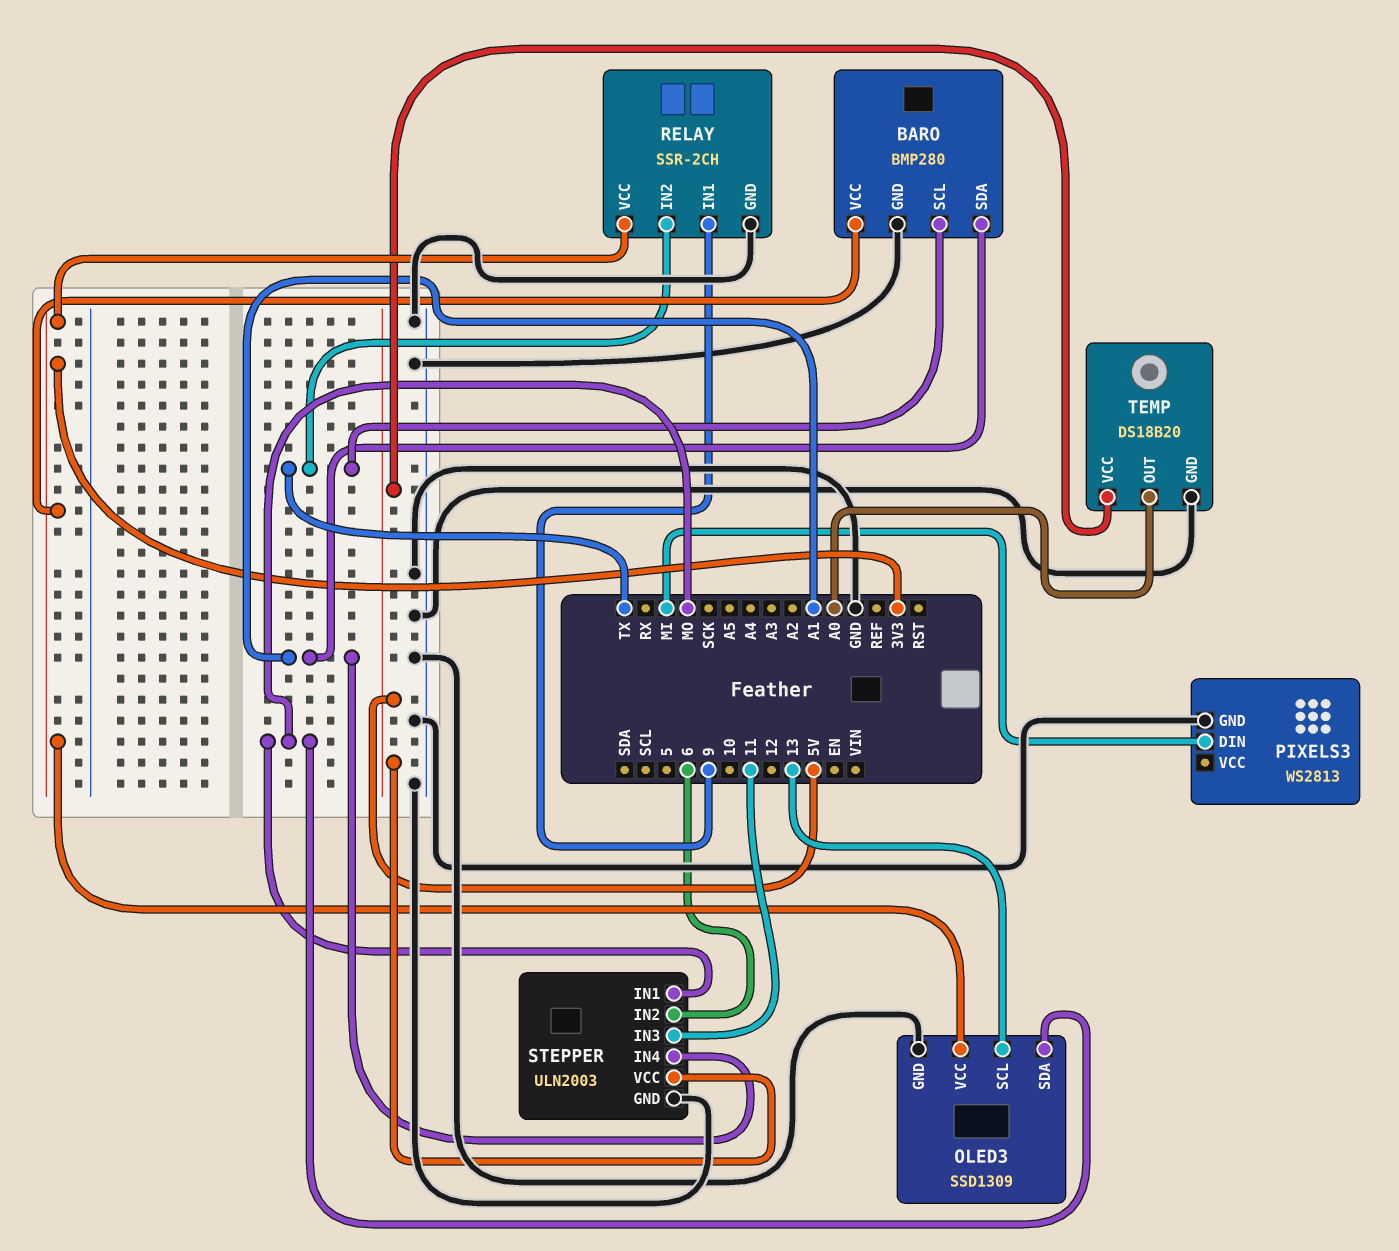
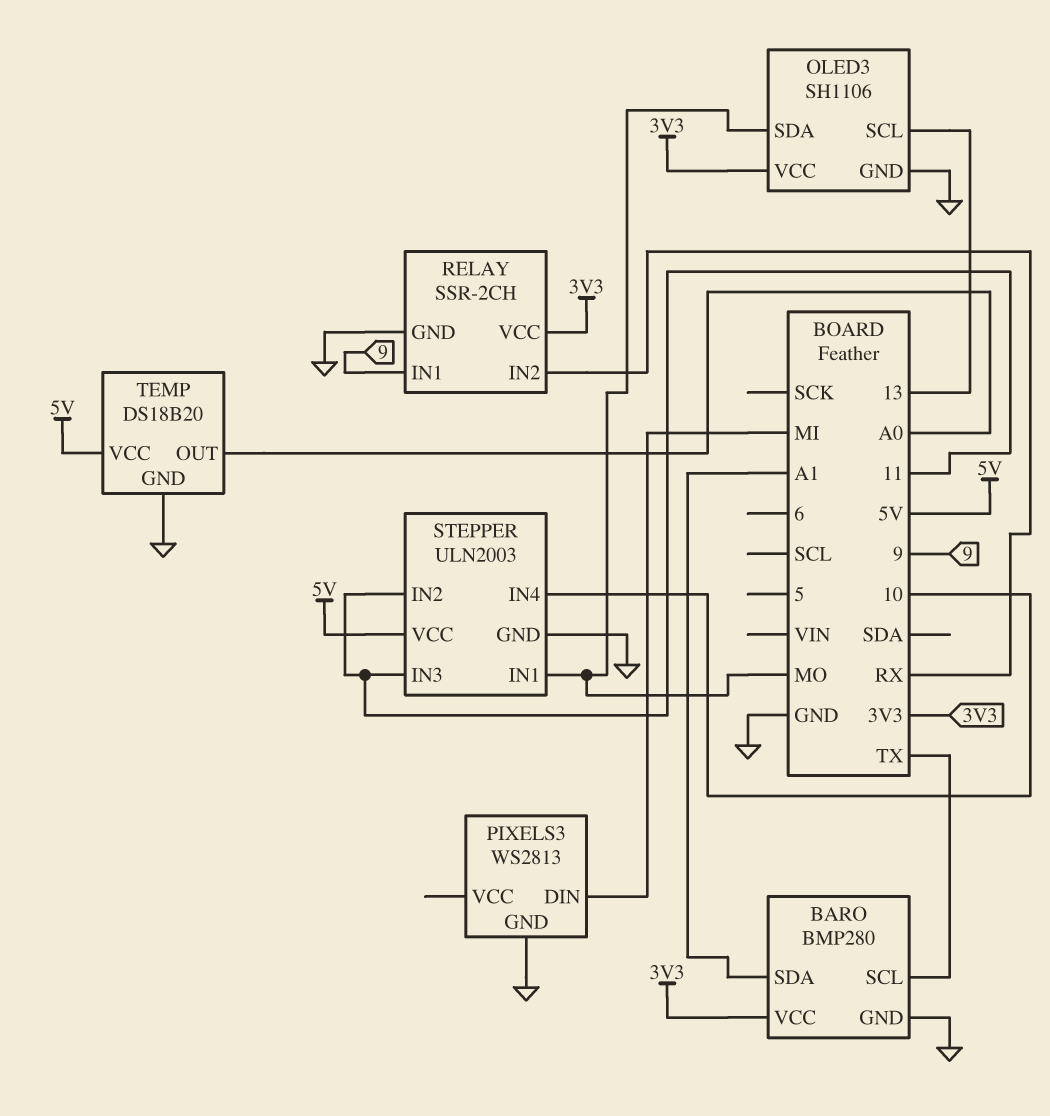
OLED3: SSD1309 -> SH1106
RELAY pin IN2: TX -> RX
STEPPER pin IN2: 6 -> 11
STEPPER pin IN4: A1 -> 10

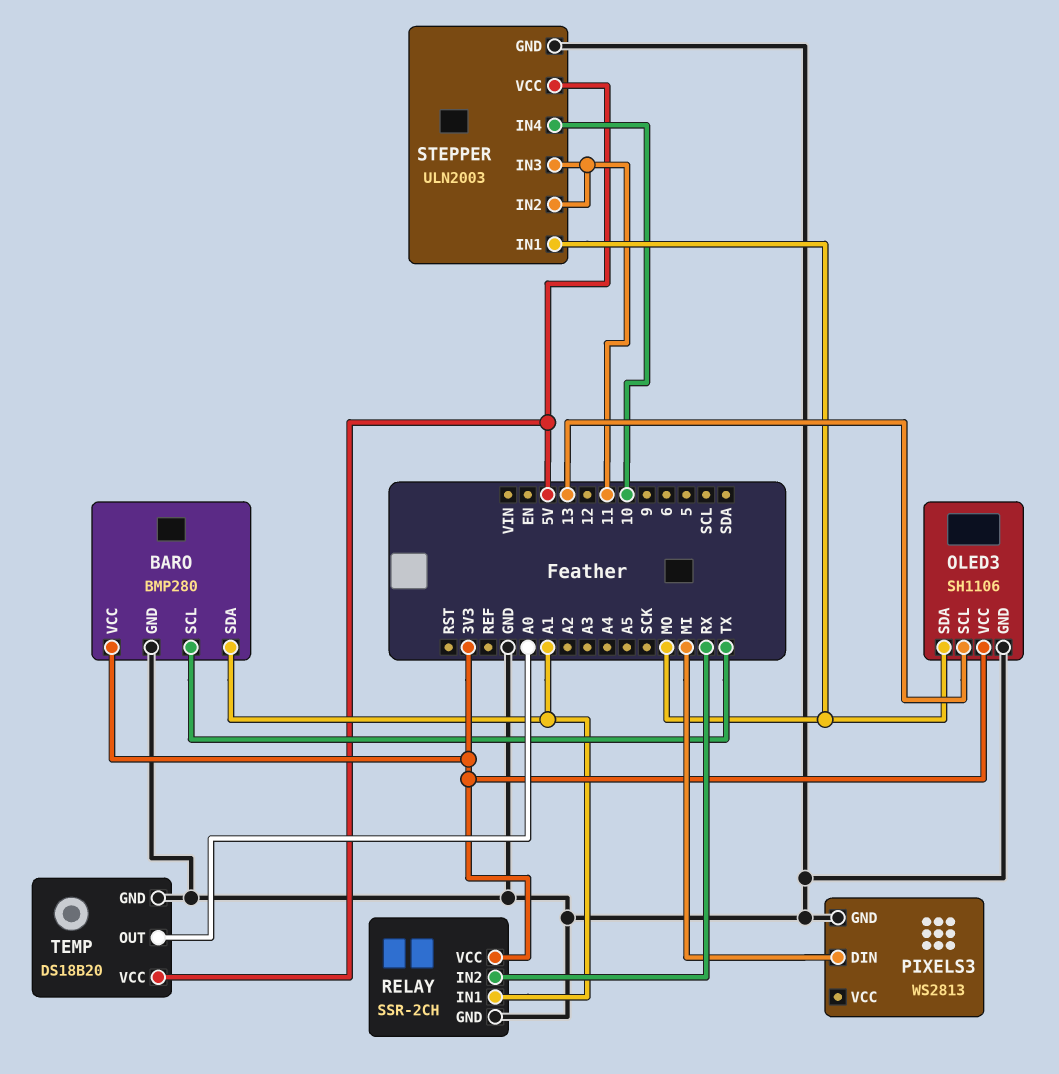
RELAY pin IN1: 9 -> A1

